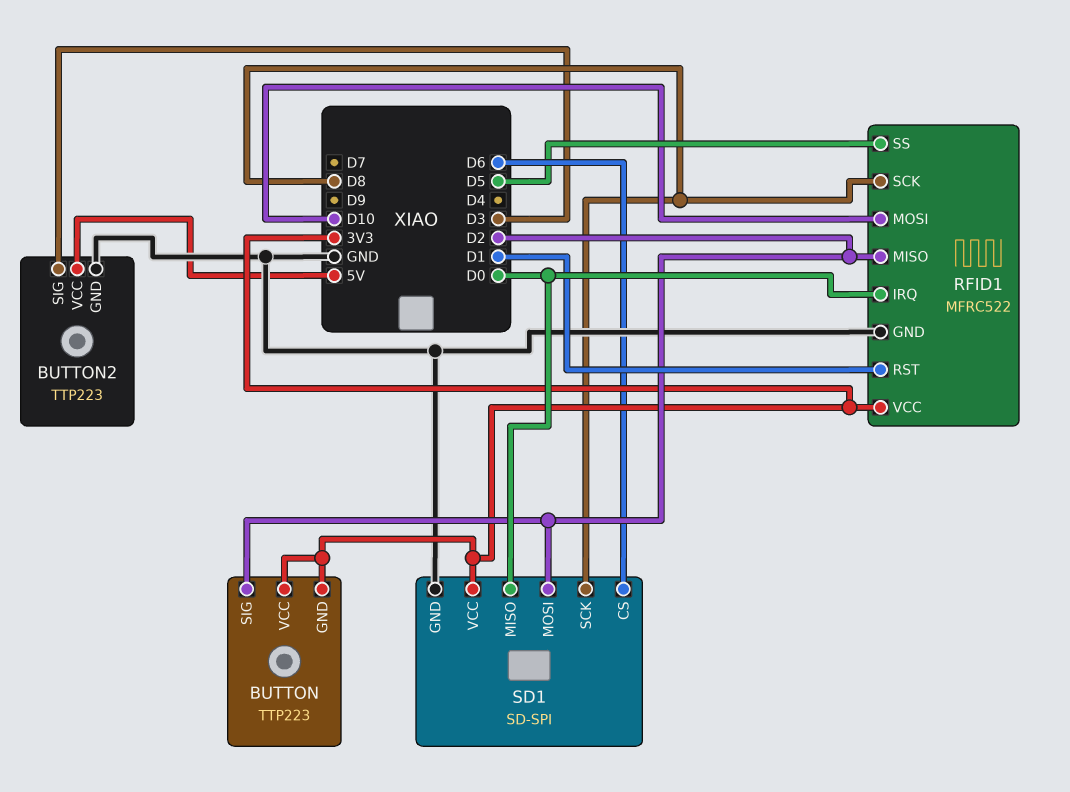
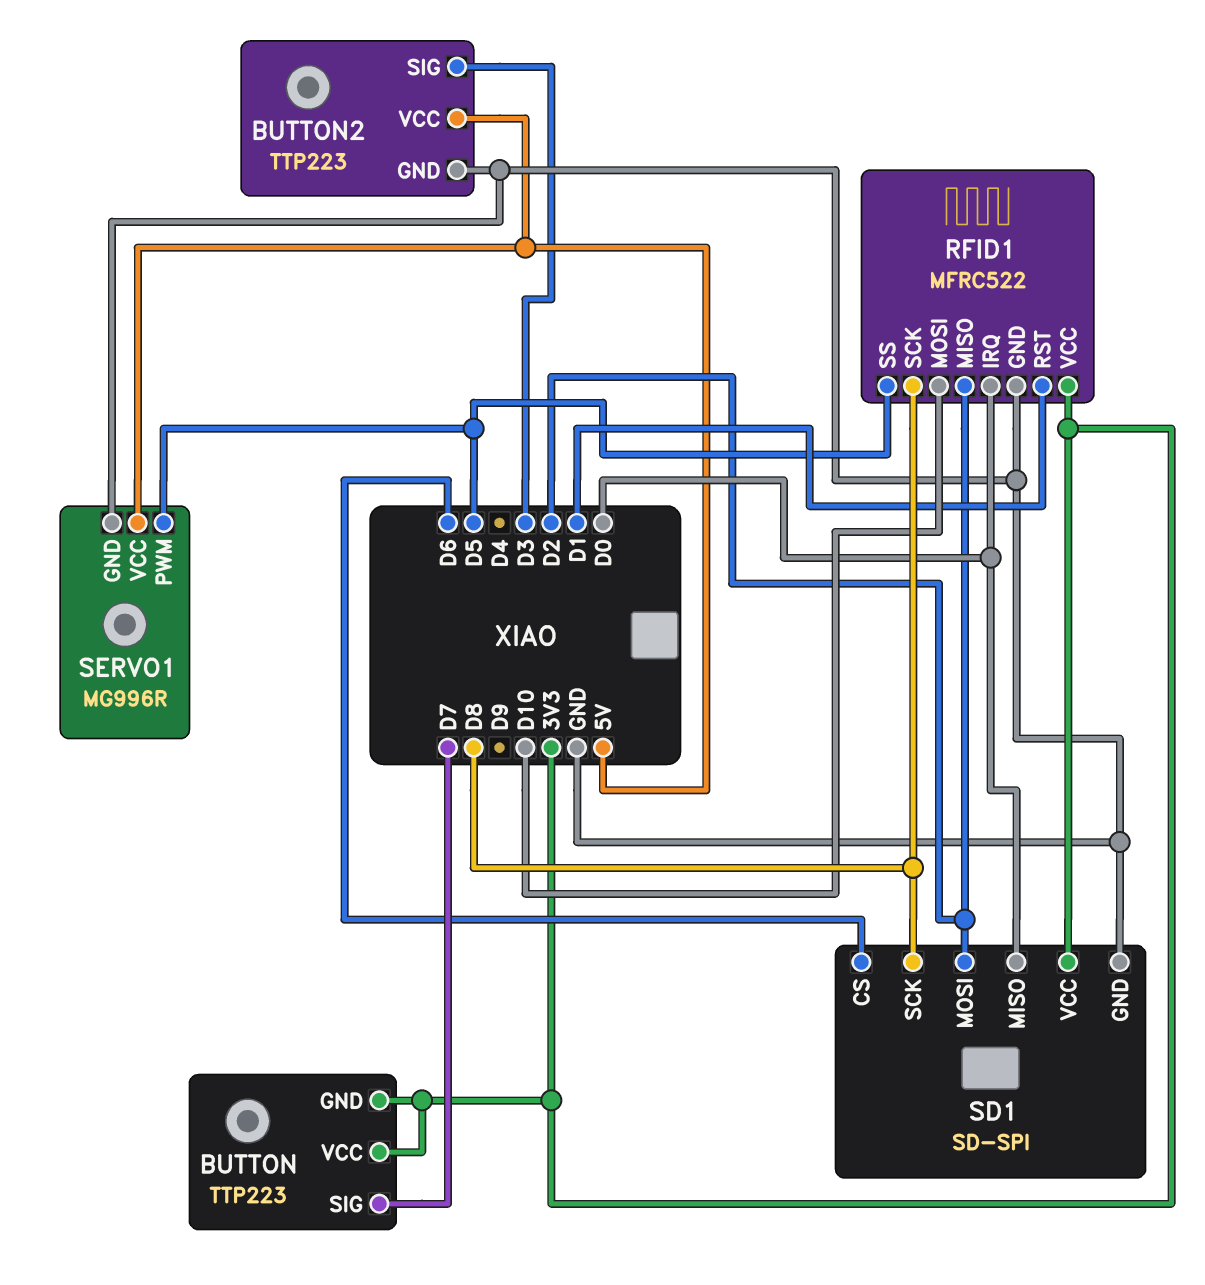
BUTTON pin SIG: D2 -> D7
SERVO1: none -> MG996R
SERVO1 pin GND: none -> GND
SERVO1 pin PWM: none -> D5
SERVO1 pin VCC: none -> 5V

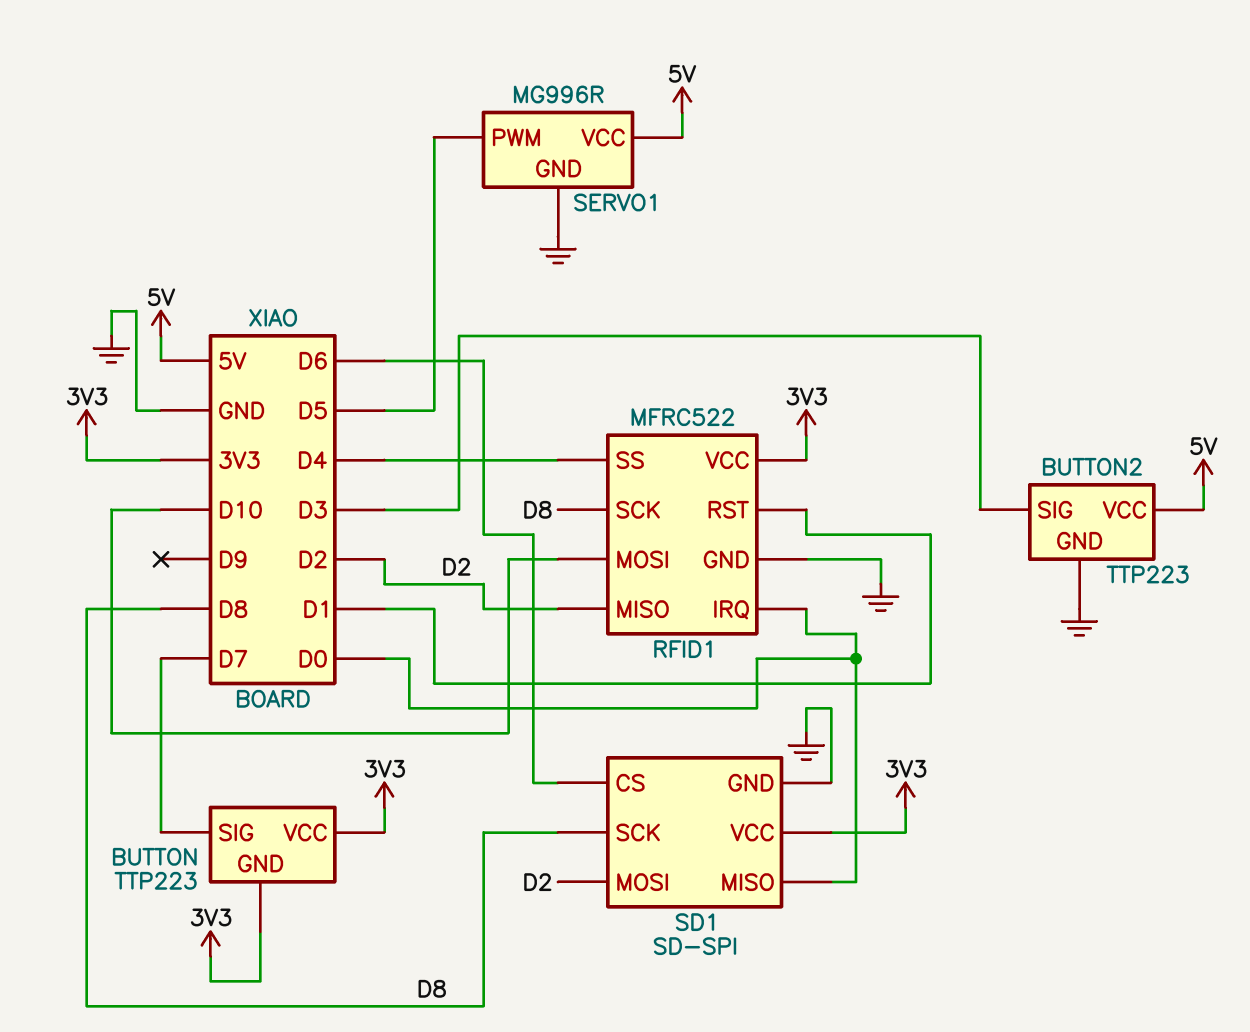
RFID1 pin SS: D5 -> D4

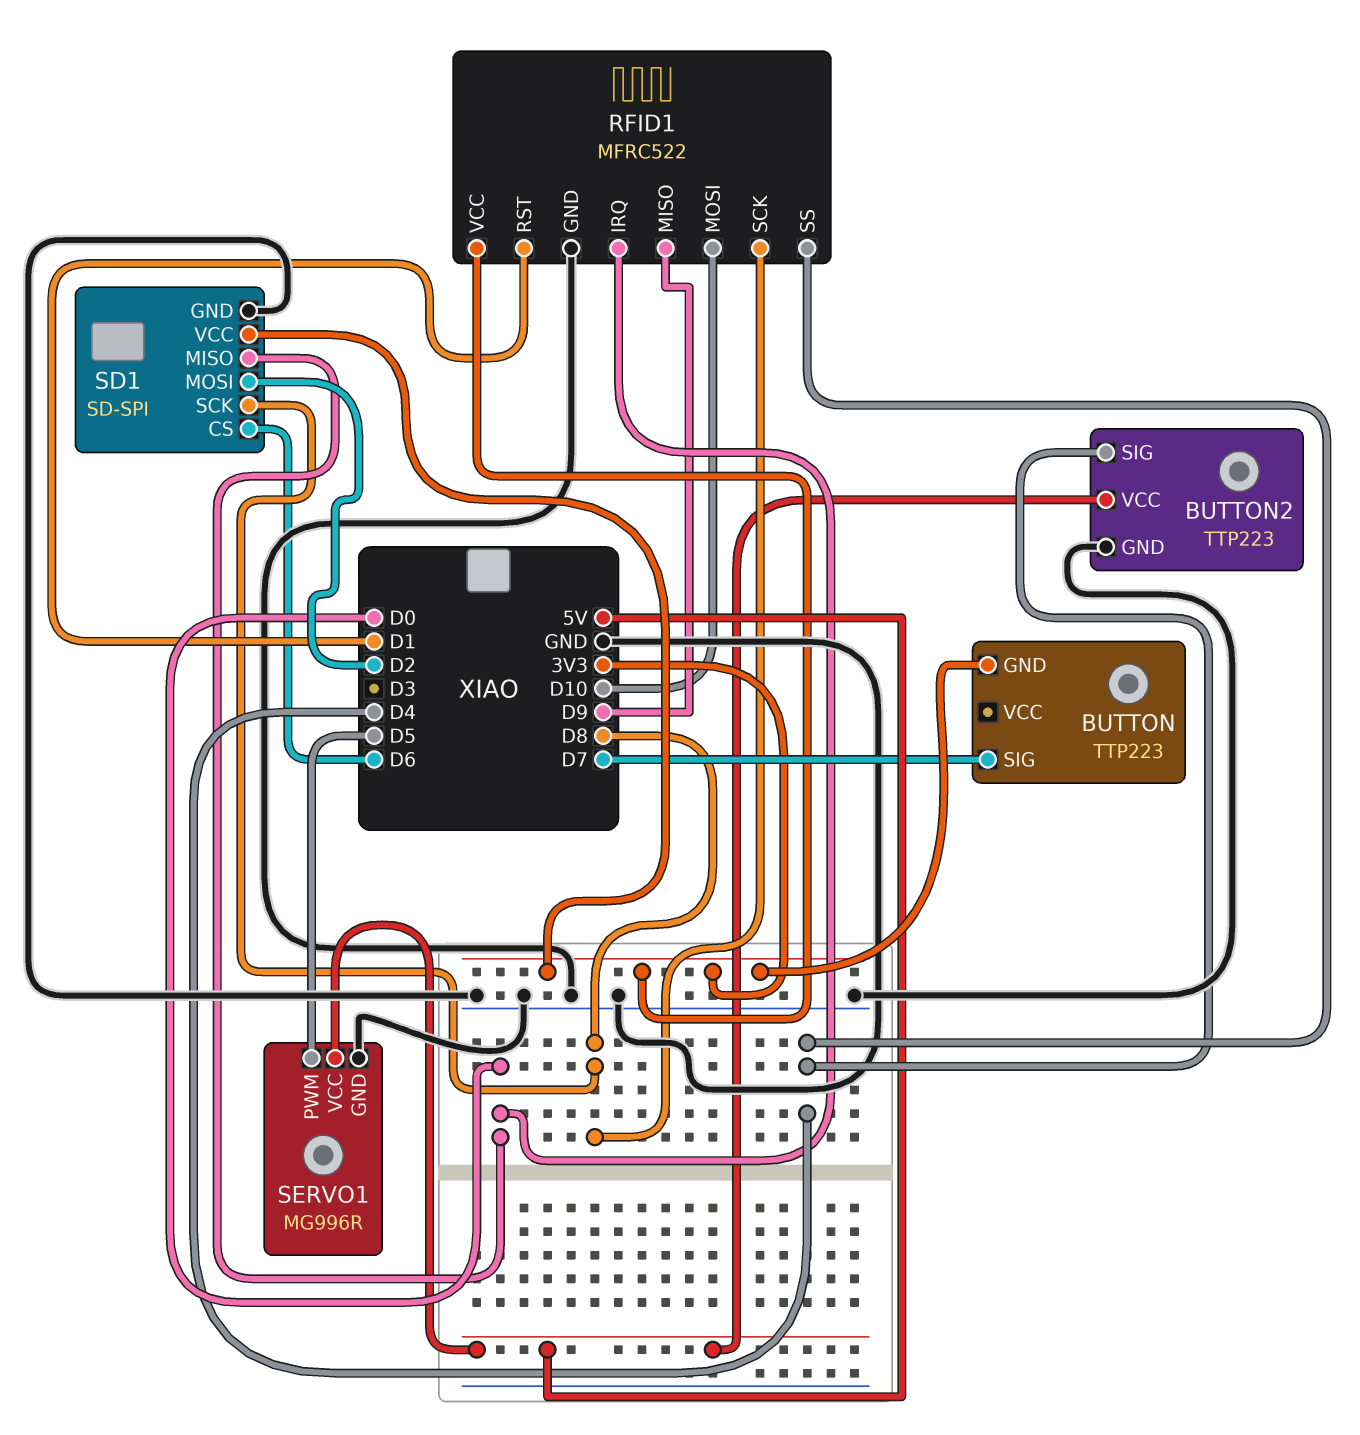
BUTTON pin VCC: 3V3 -> none
BUTTON2 pin SIG: D3 -> D4
RFID1 pin MISO: D2 -> D9

